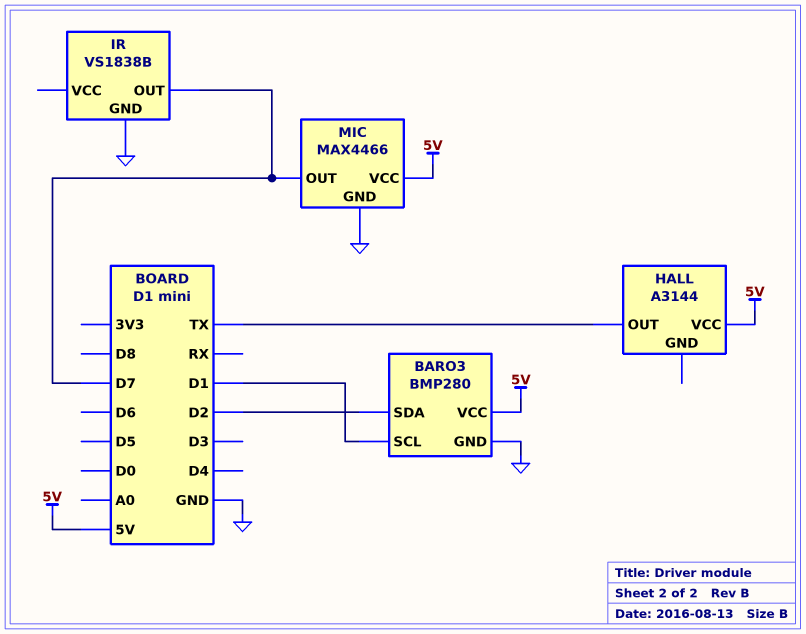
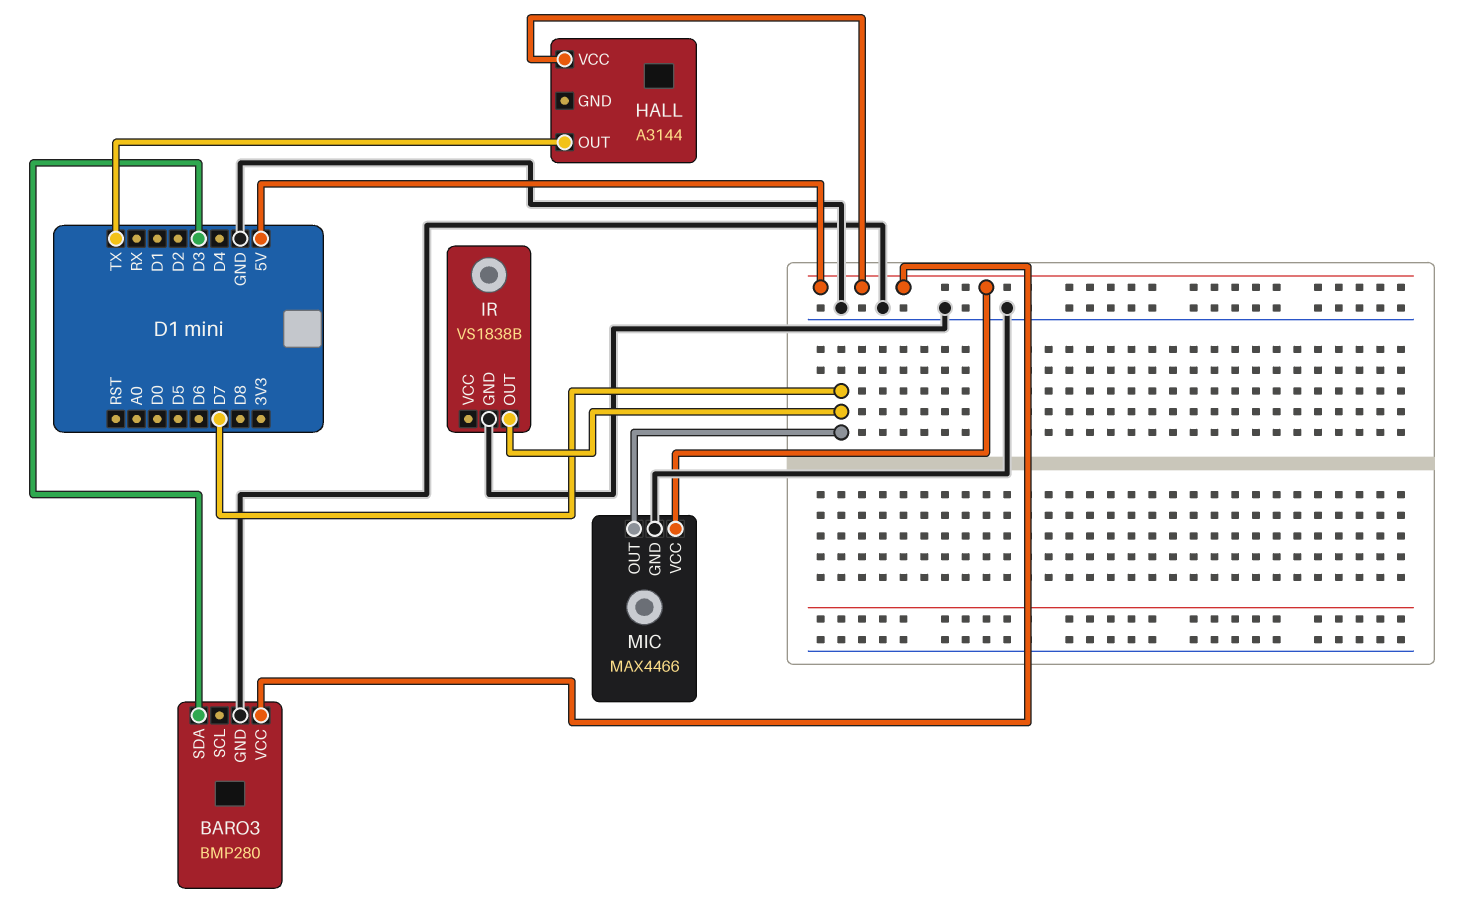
BARO3 pin SCL: D1 -> none
BARO3 pin SDA: D2 -> D3

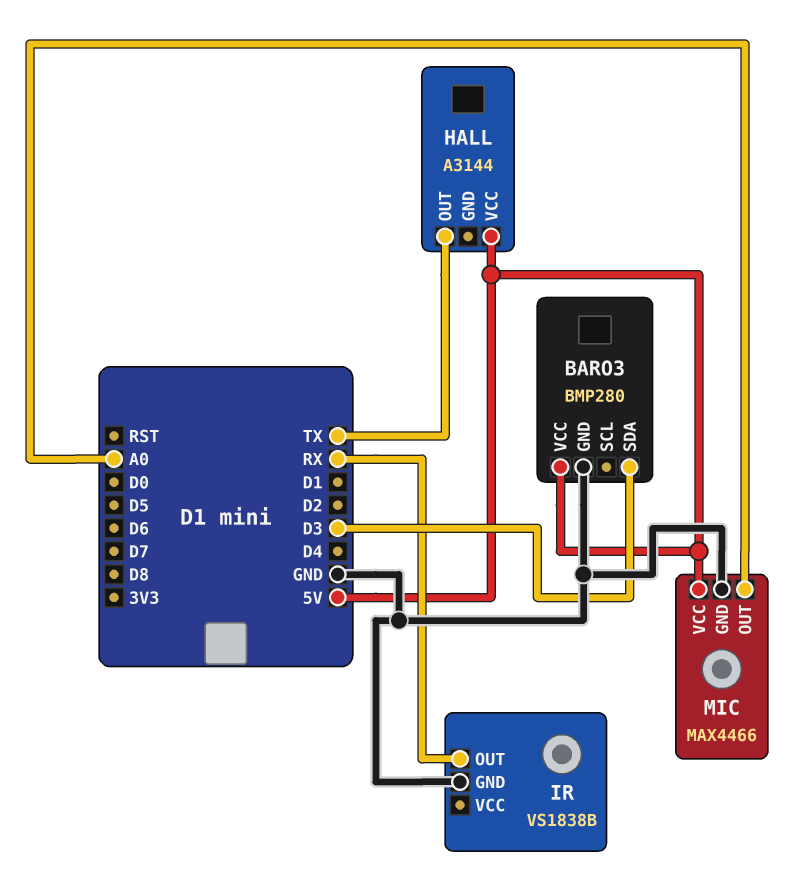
IR pin OUT: D7 -> RX
MIC pin OUT: D7 -> A0

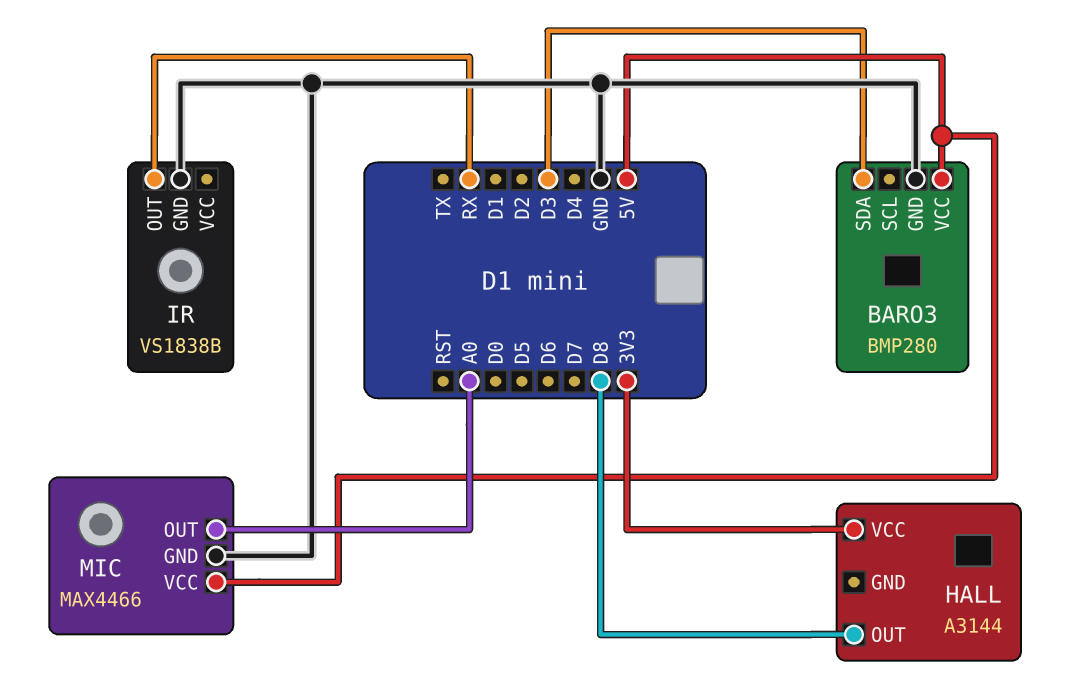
HALL pin OUT: TX -> D8
HALL pin VCC: 5V -> 3V3

